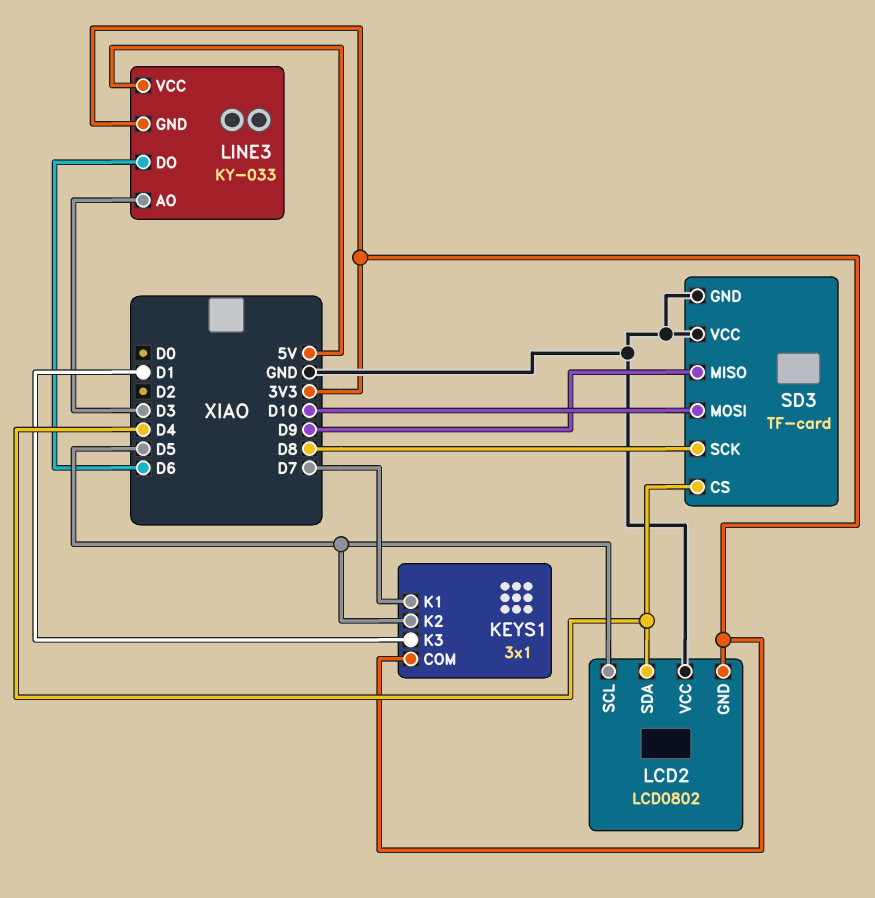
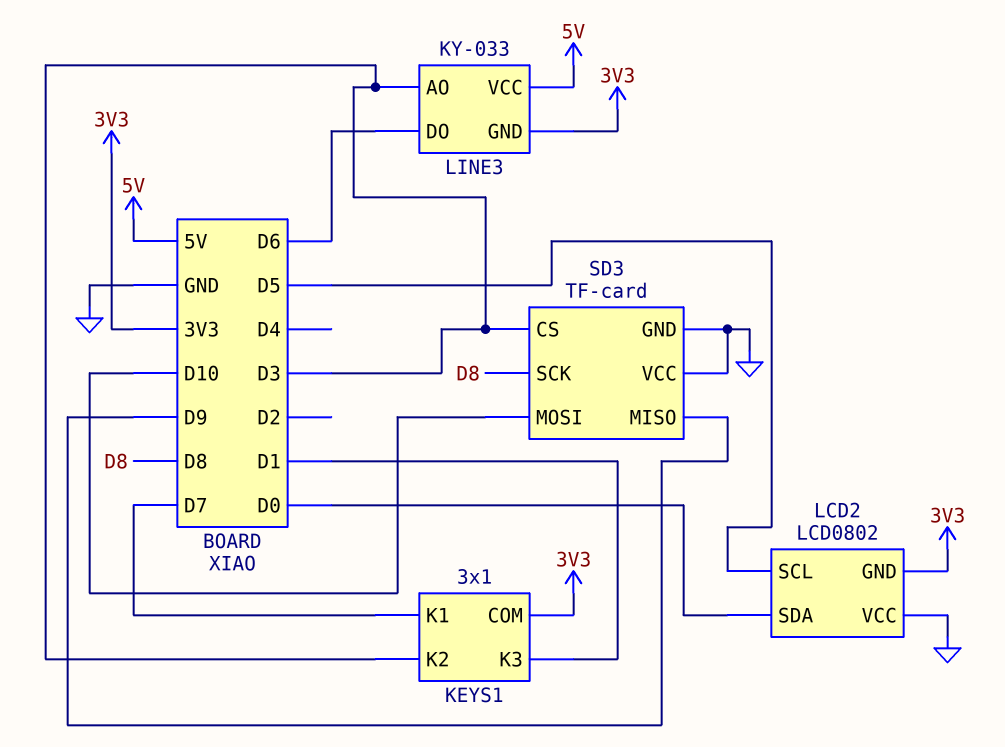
KEYS1 pin K2: D5 -> D3
LCD2 pin SDA: D4 -> D0
SD3 pin CS: D4 -> D3

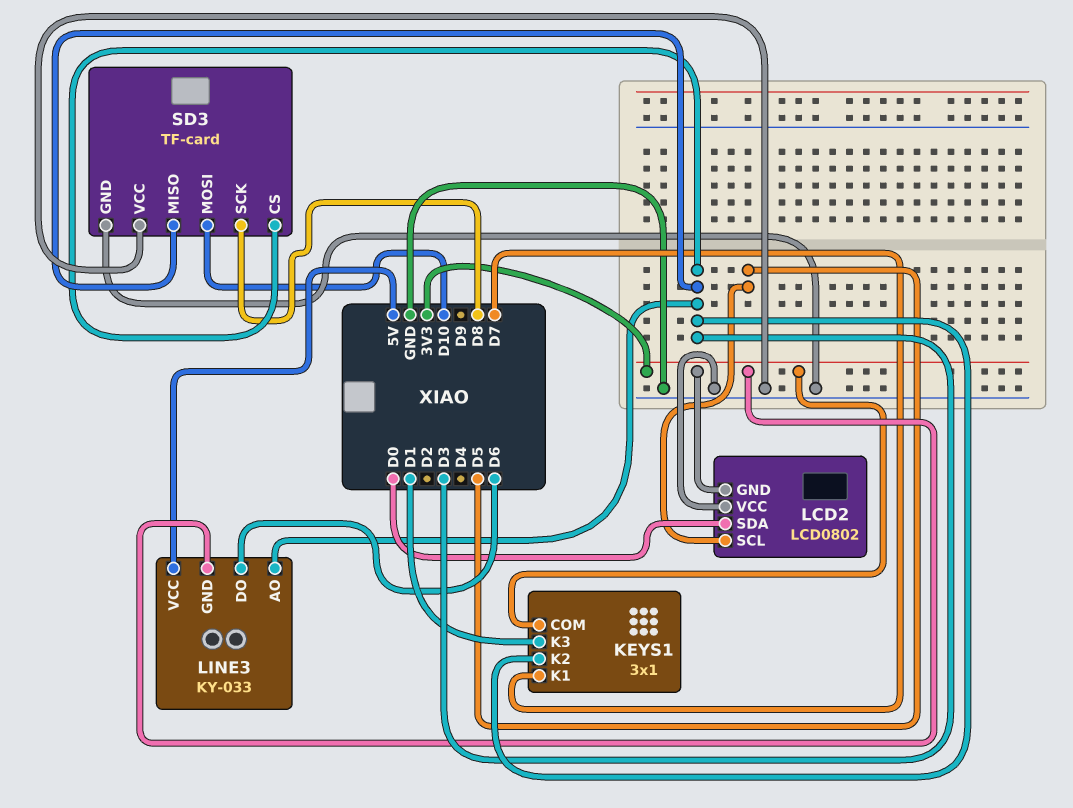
SD3 pin MISO: D9 -> D3

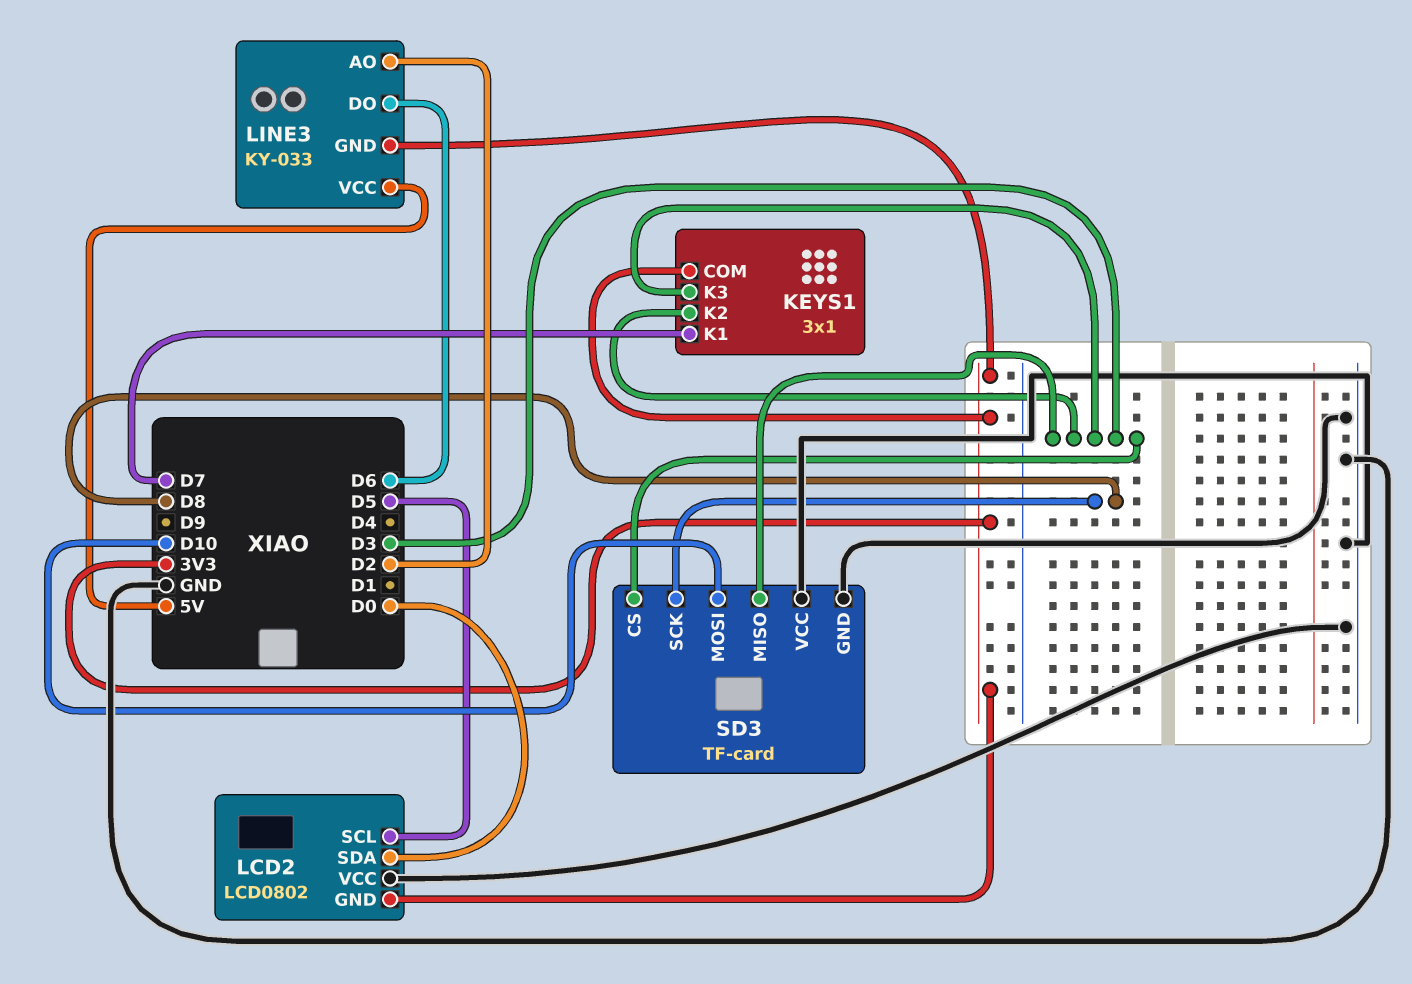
KEYS1 pin K3: D1 -> D3
LINE3 pin AO: D3 -> D2

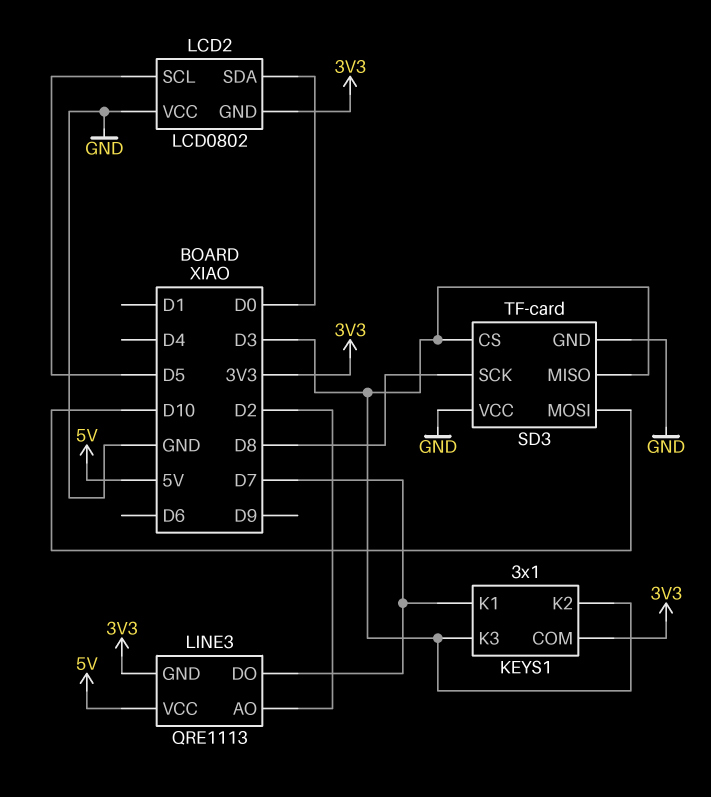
LINE3: KY-033 -> QRE1113
LINE3 pin DO: D6 -> D7

